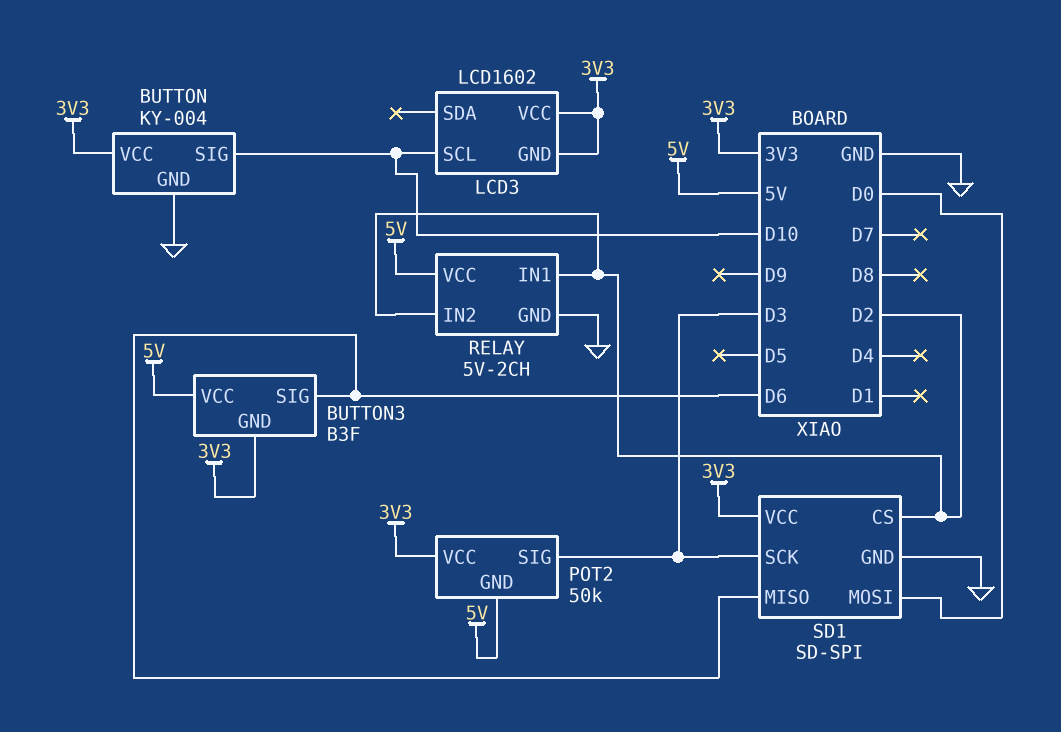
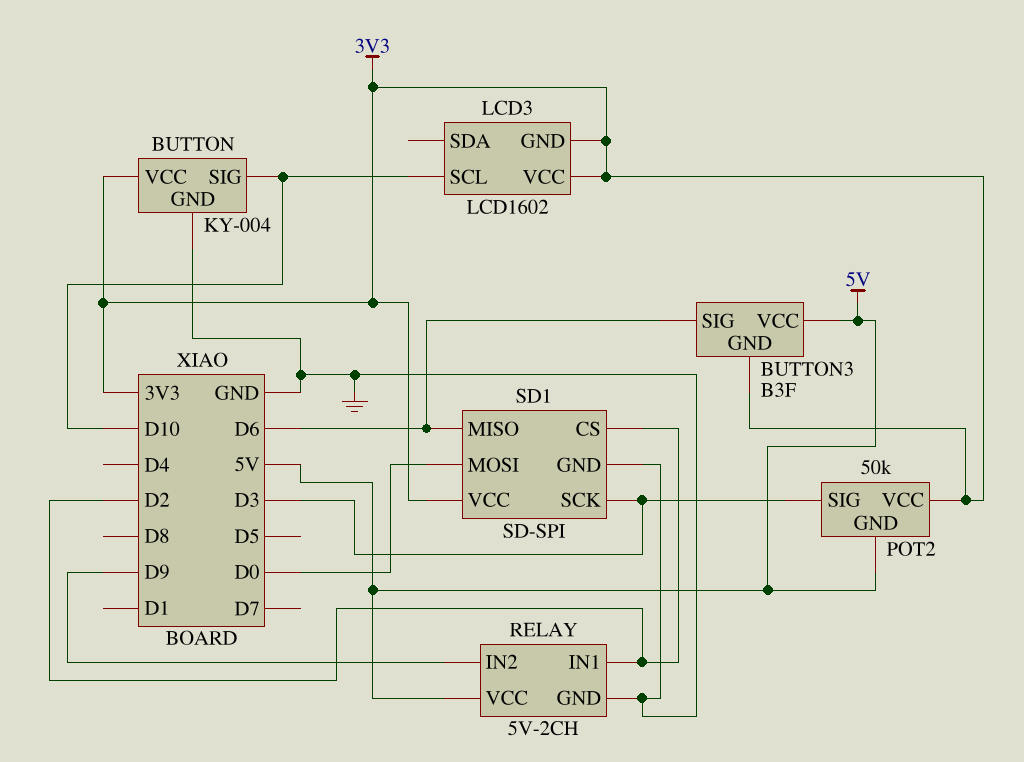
RELAY pin IN2: D2 -> D9

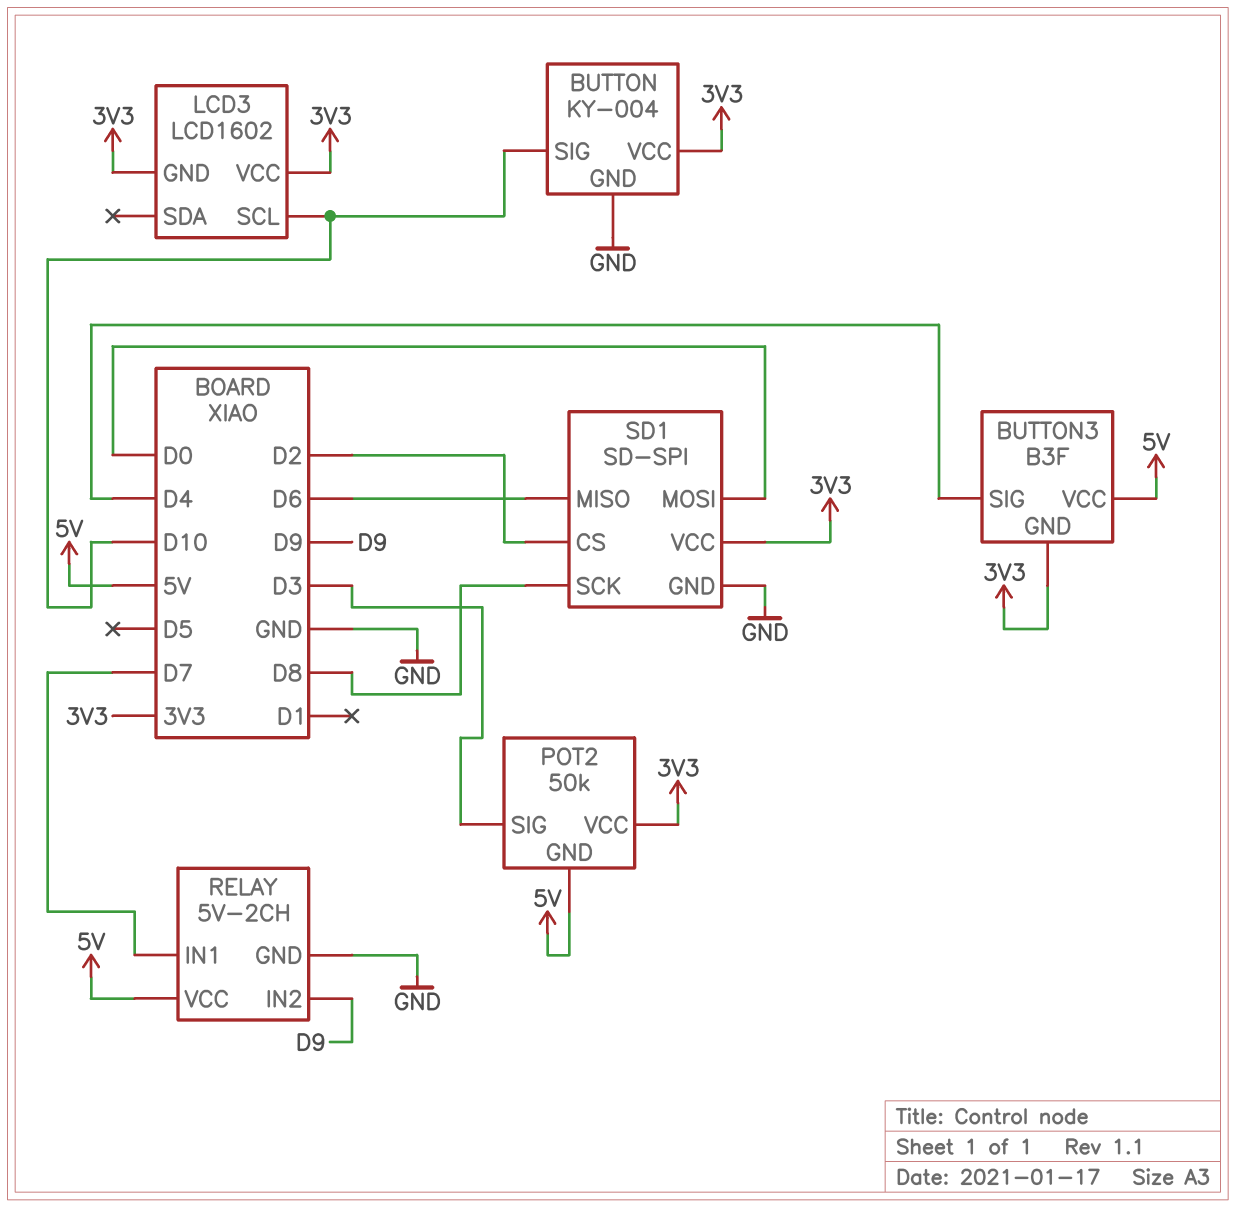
BUTTON3 pin SIG: D6 -> D4
RELAY pin IN1: D2 -> D7
SD1 pin SCK: D3 -> D8

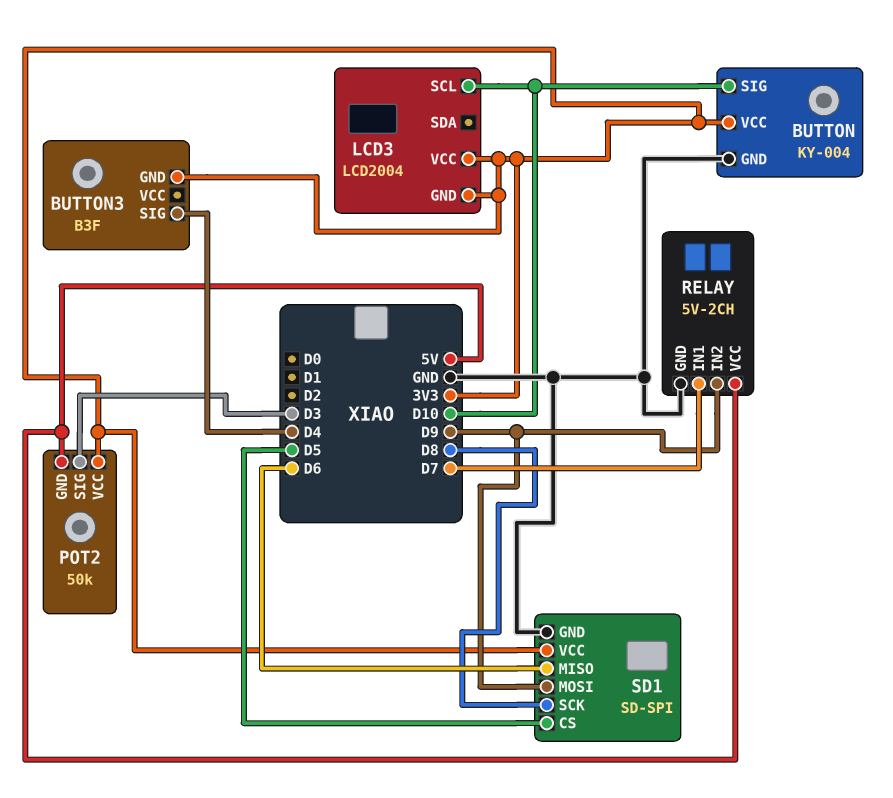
BUTTON3 pin VCC: 5V -> none
LCD3: LCD1602 -> LCD2004
SD1 pin CS: D2 -> D5
SD1 pin MOSI: D0 -> D9

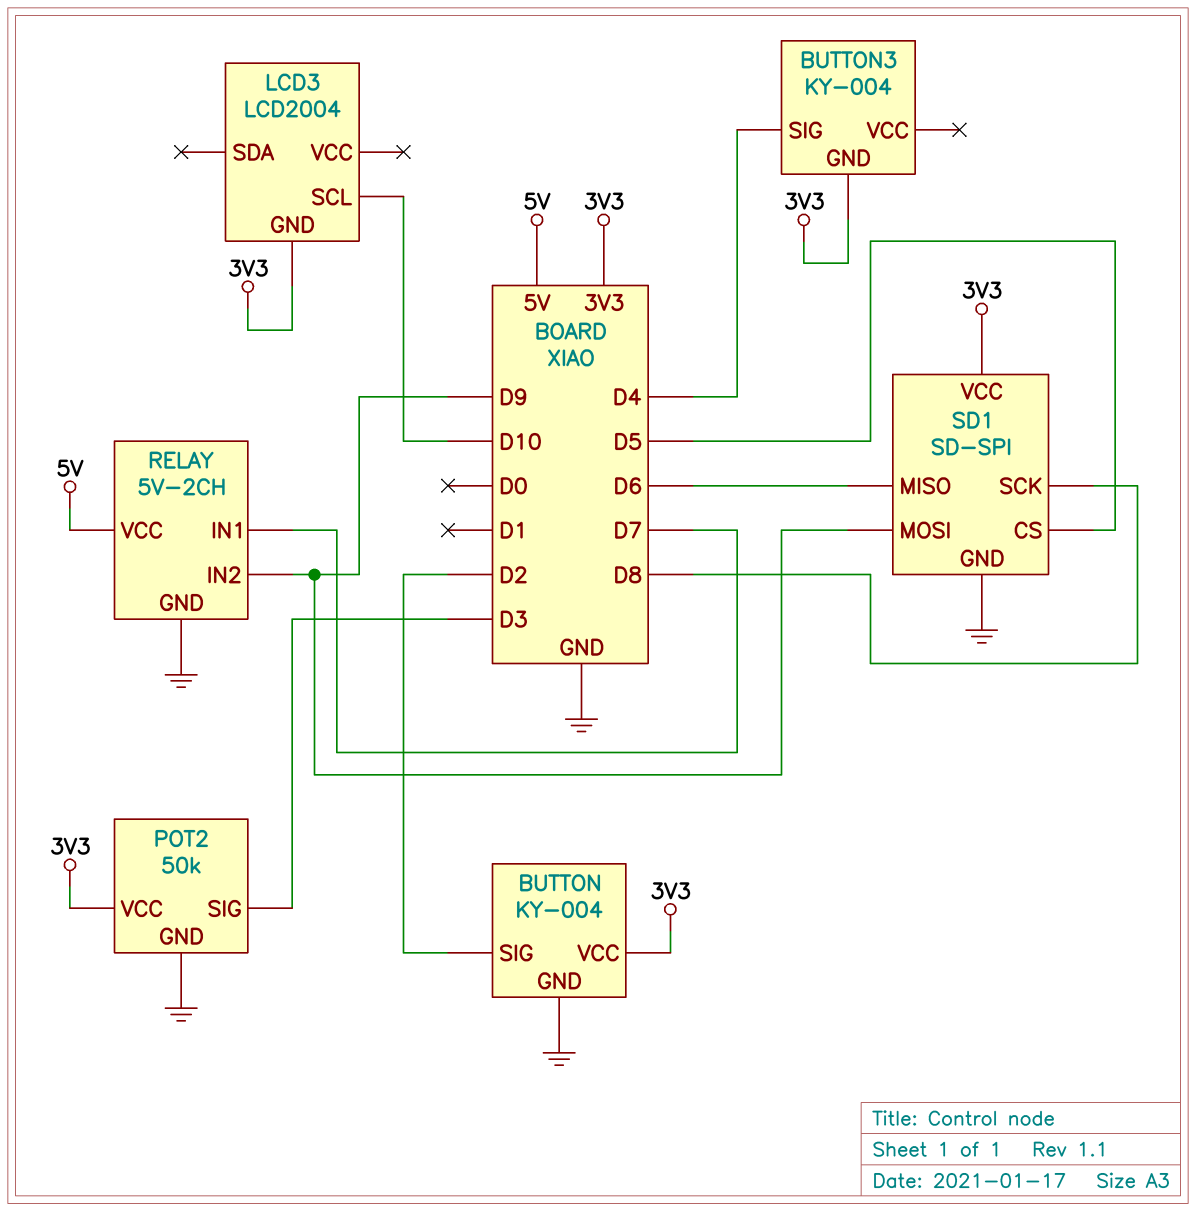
BUTTON pin SIG: D10 -> D2
BUTTON3: B3F -> KY-004
LCD3 pin VCC: 3V3 -> none
POT2 pin GND: 5V -> GND

